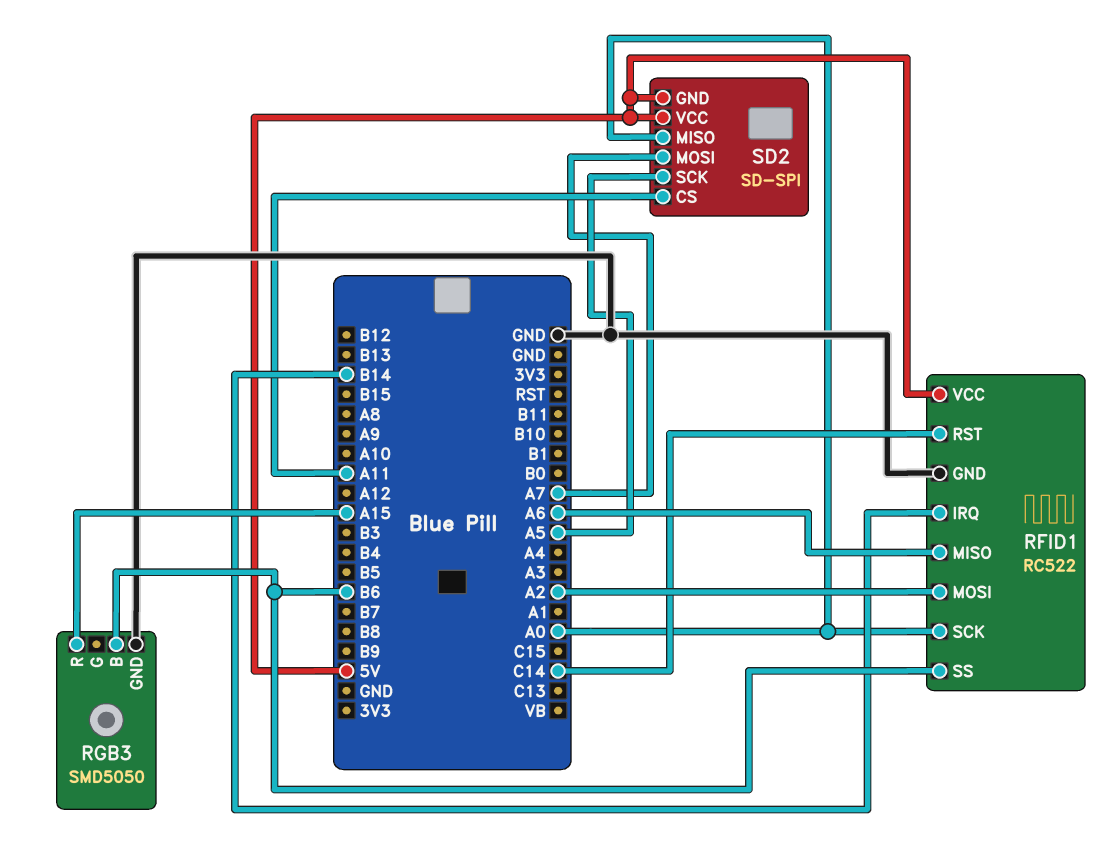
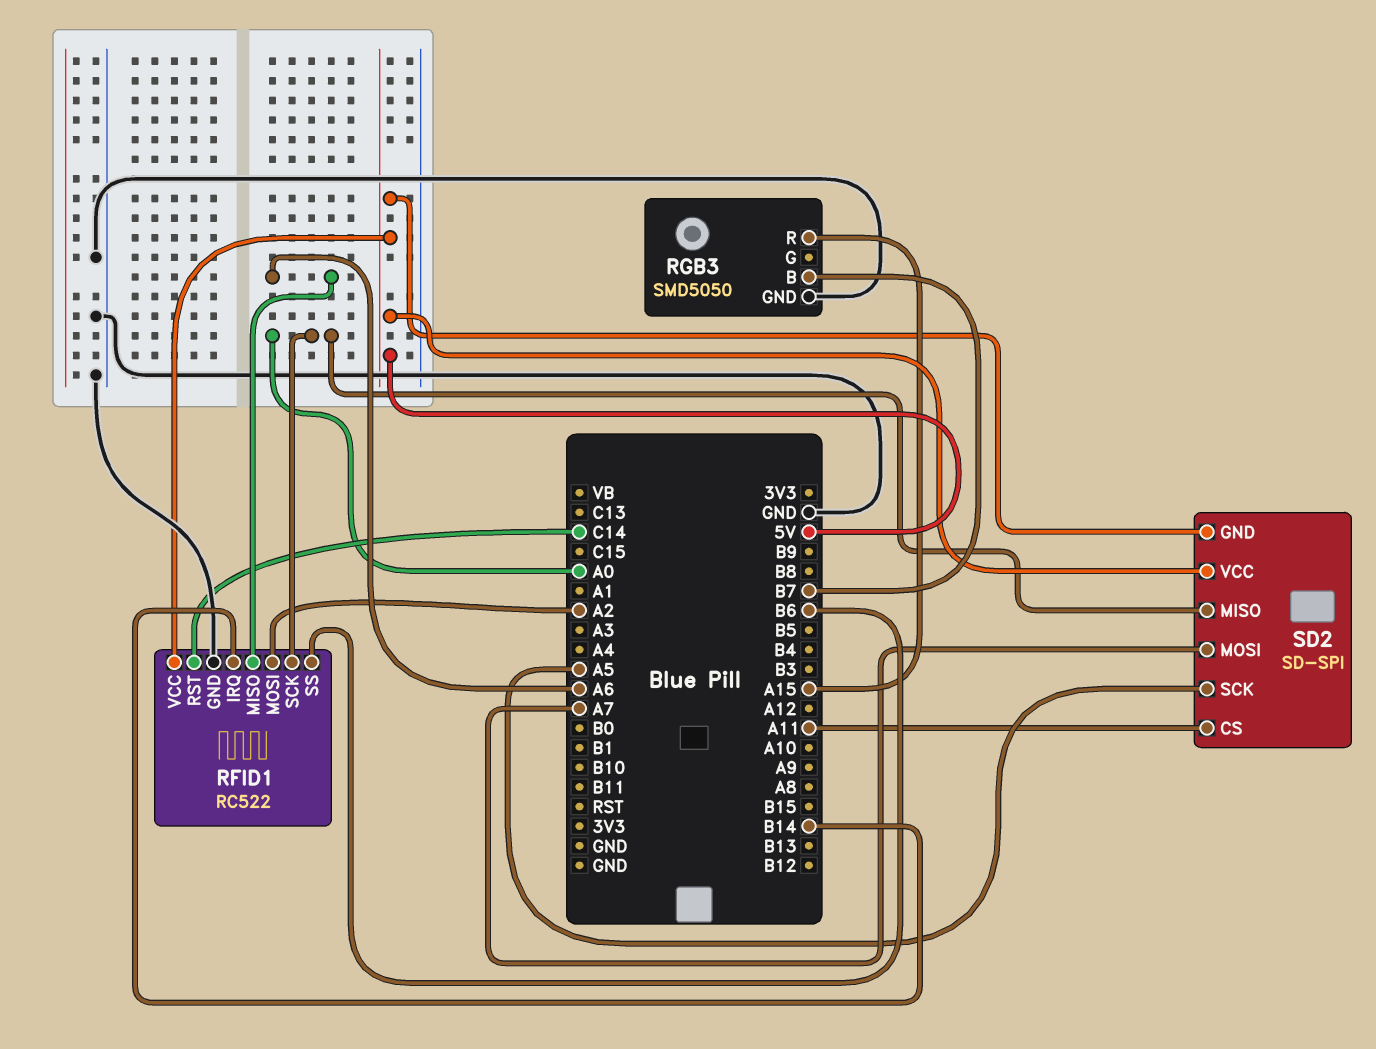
RGB3 pin B: B6 -> B7

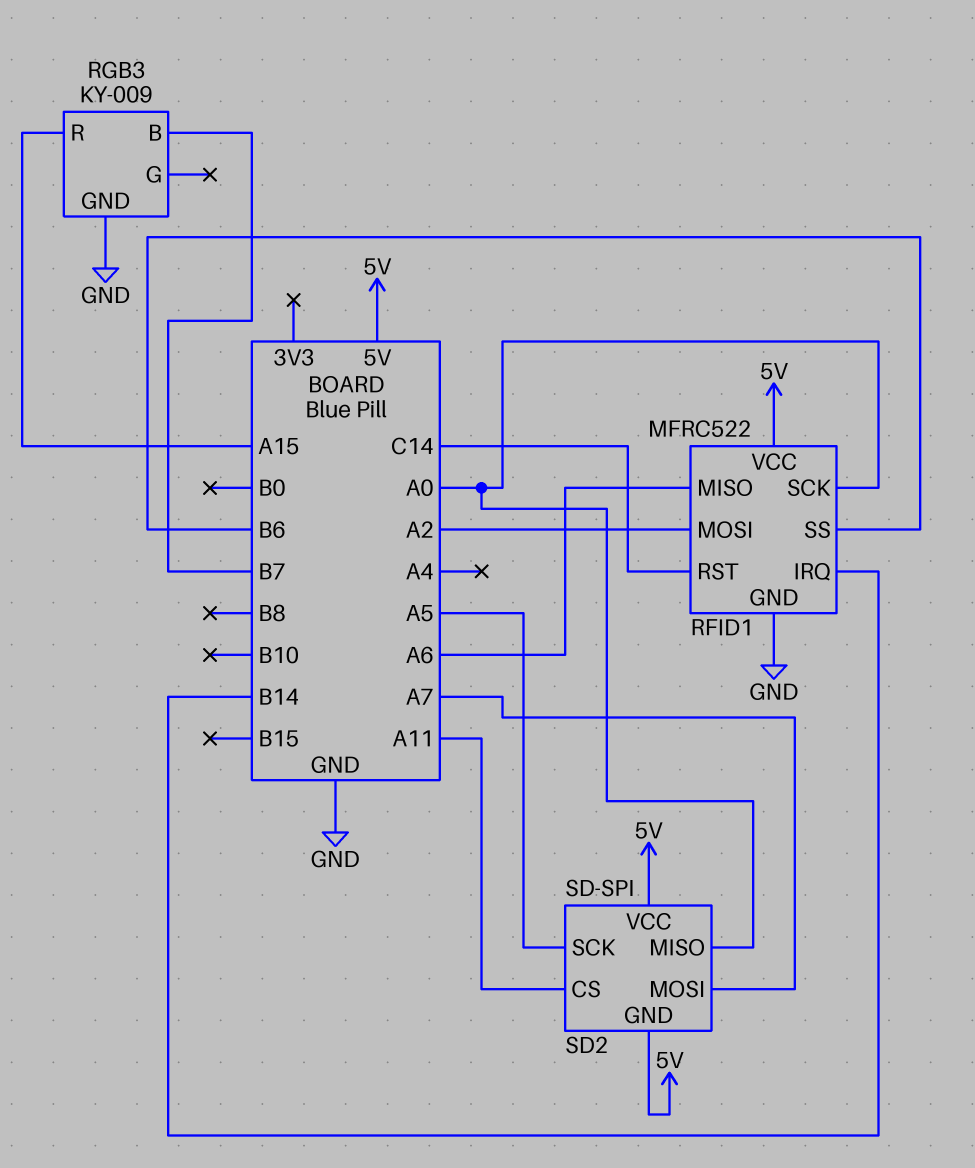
RFID1: RC522 -> MFRC522
RGB3: SMD5050 -> KY-009

